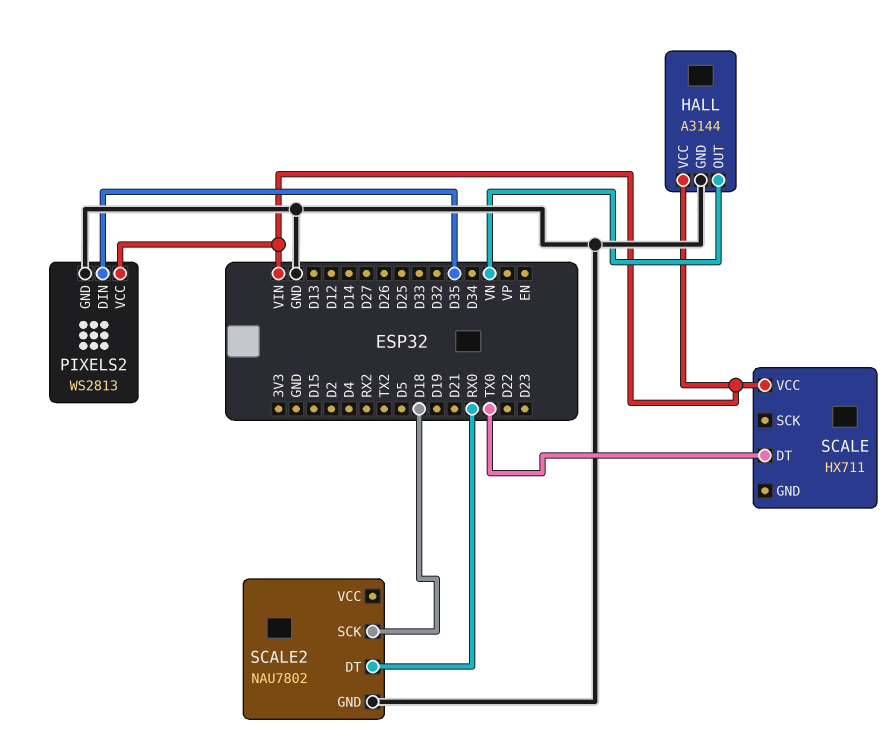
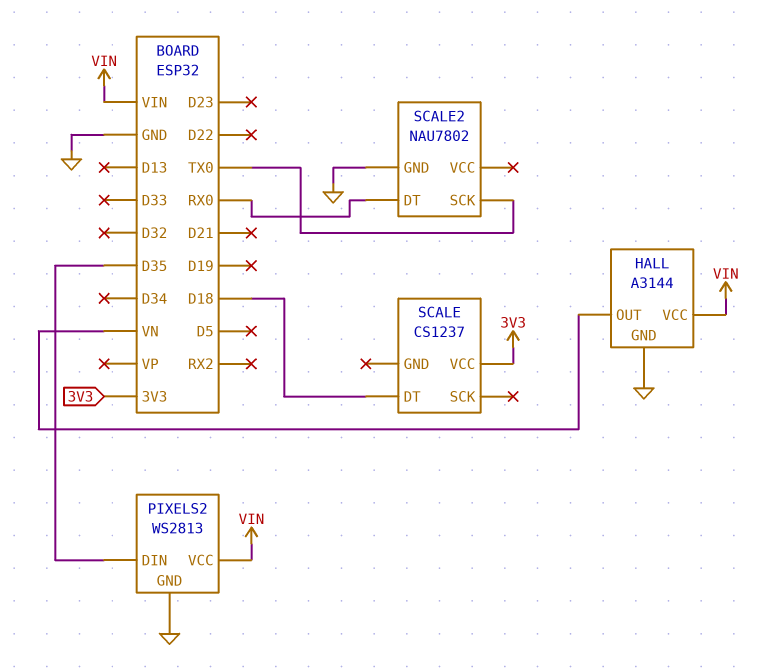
SCALE: HX711 -> CS1237
SCALE pin DT: TX0 -> D18
SCALE pin VCC: VIN -> 3V3
SCALE2 pin SCK: D18 -> TX0

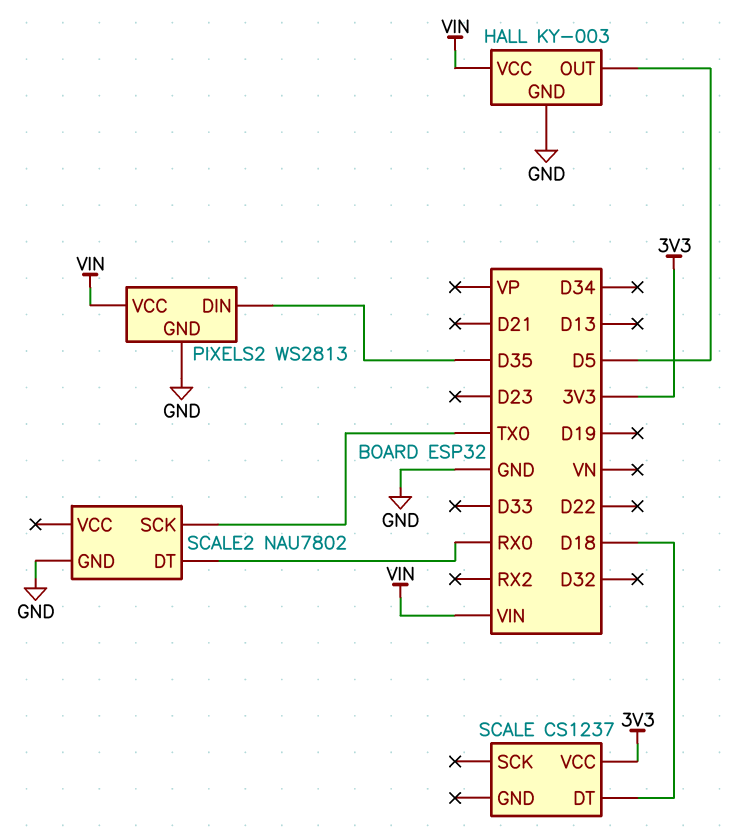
HALL: A3144 -> KY-003
HALL pin OUT: VN -> D5

